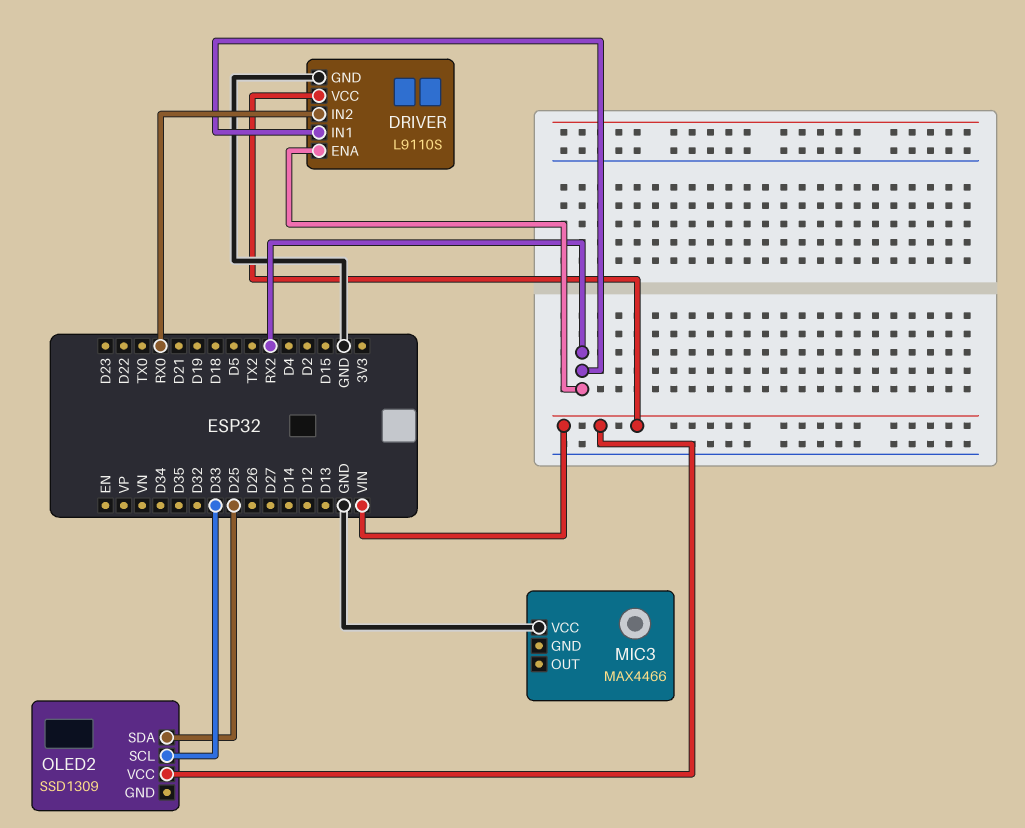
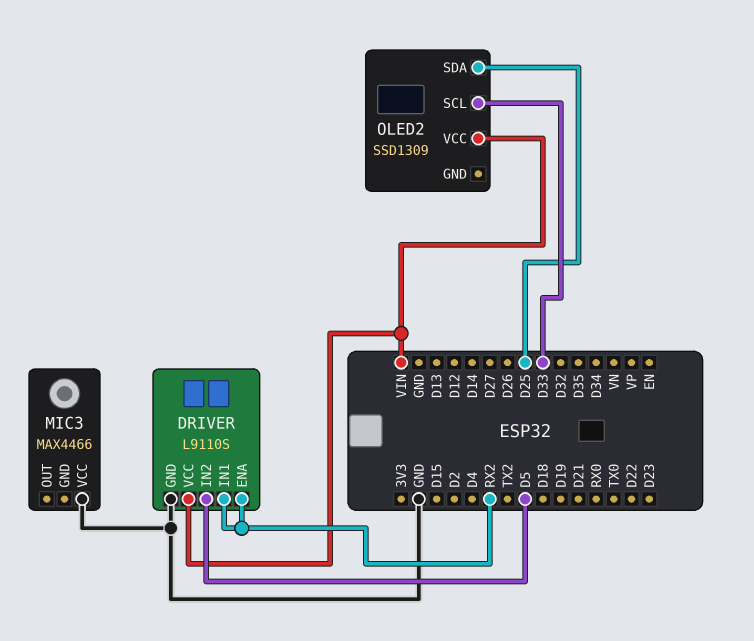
DRIVER pin IN2: RX0 -> D5

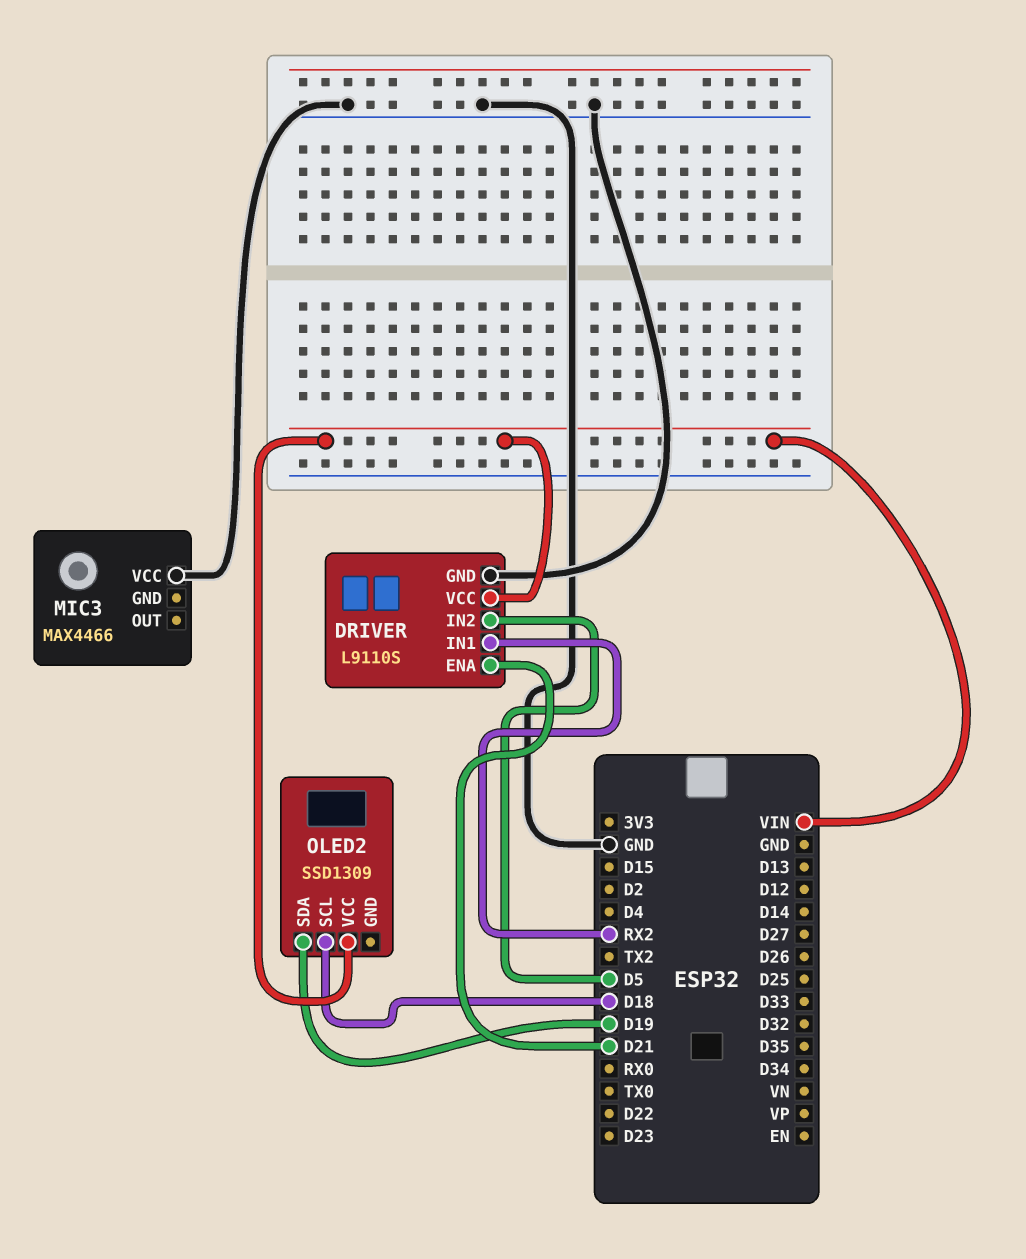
DRIVER pin ENA: RX2 -> D21
OLED2 pin SCL: D33 -> D18
OLED2 pin SDA: D25 -> D19

